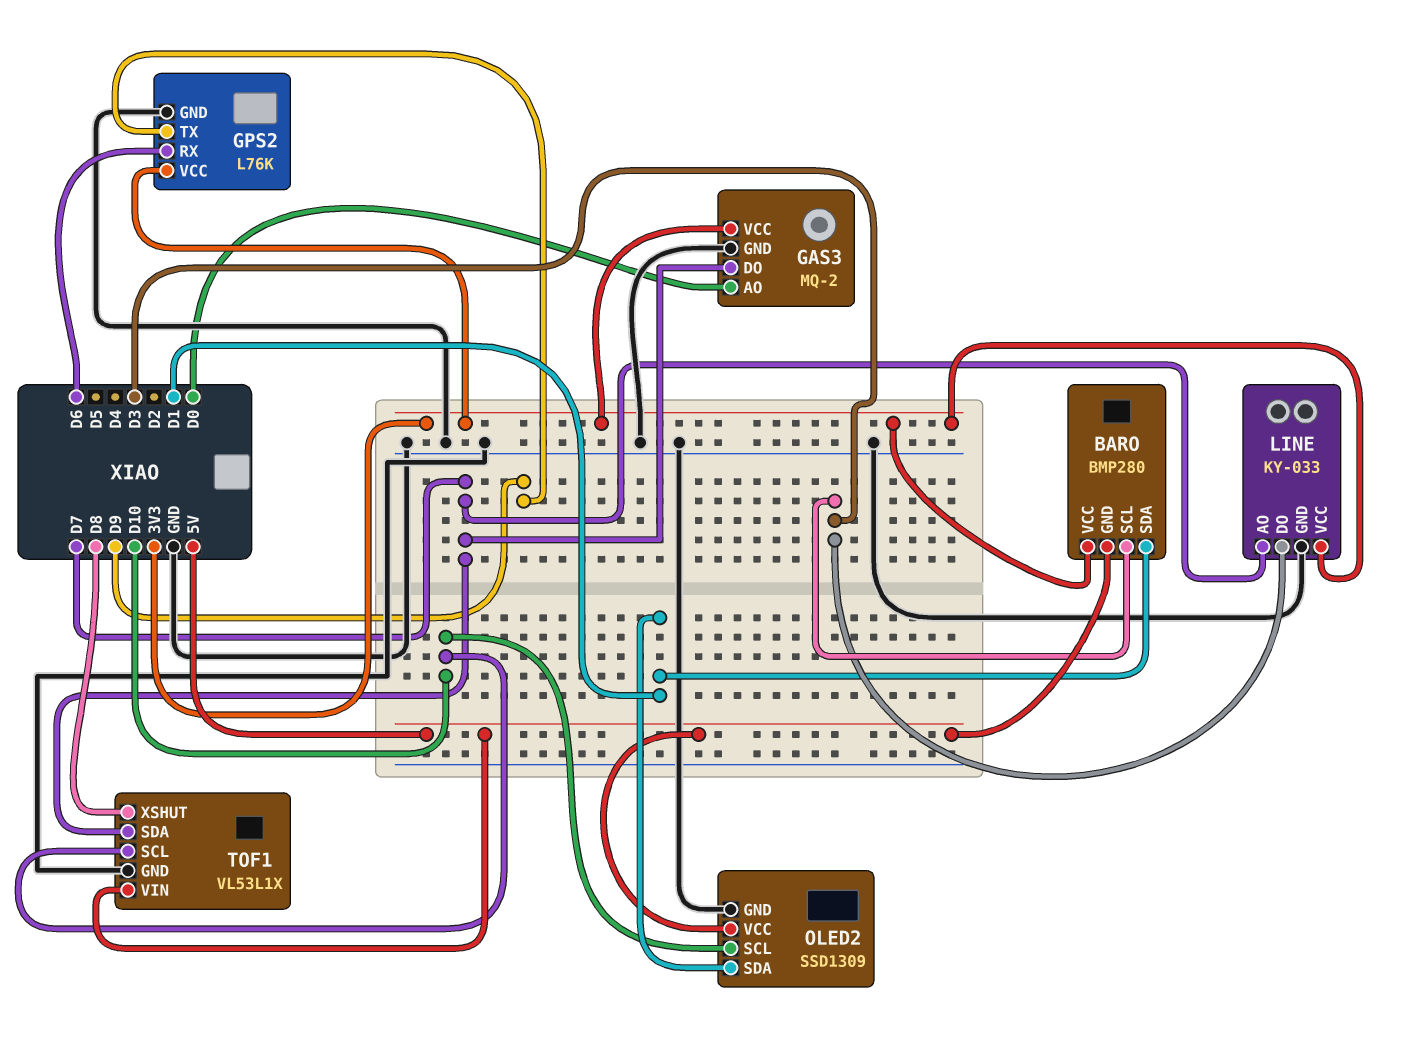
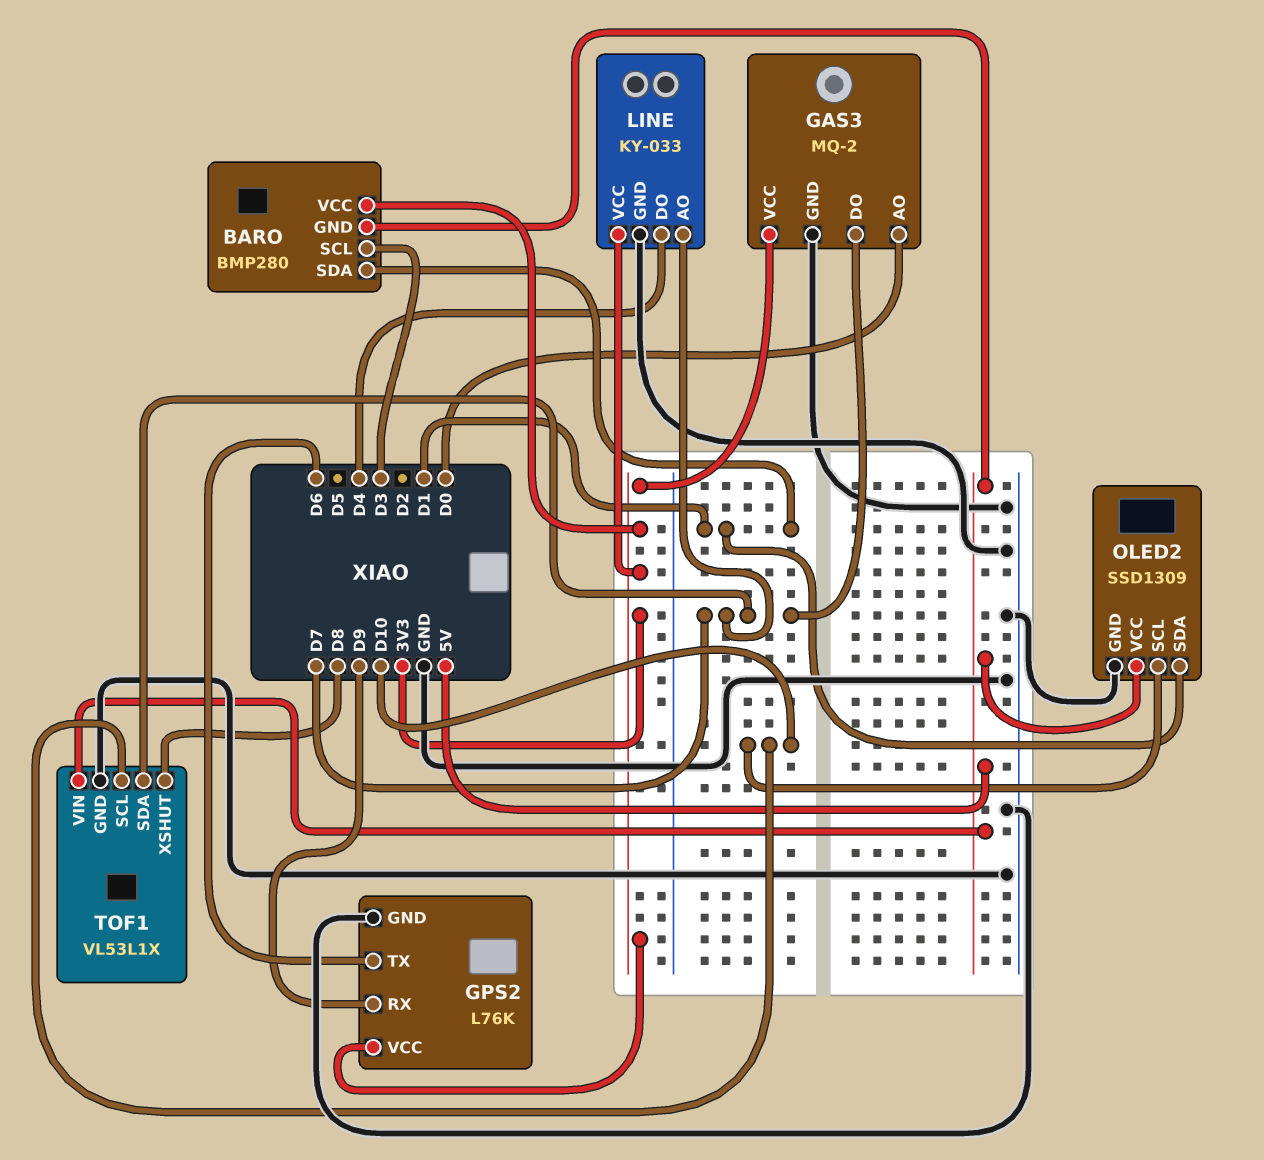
GPS2 pin RX: D6 -> D9
GPS2 pin TX: D9 -> D6
LINE pin DO: D3 -> D4

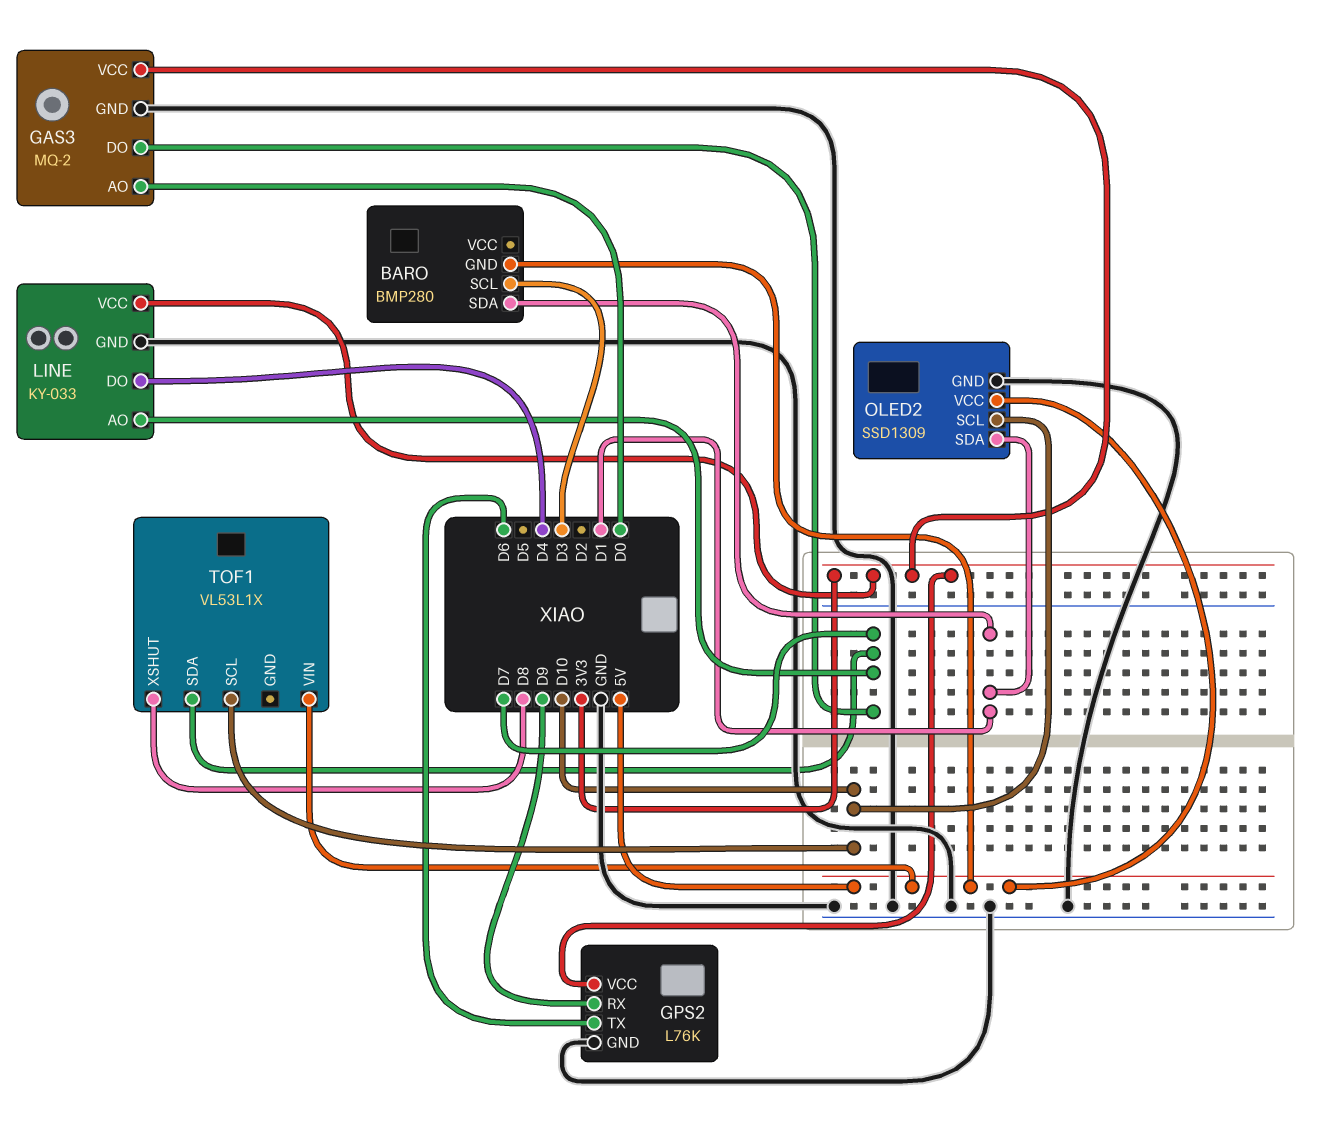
BARO pin VCC: 3V3 -> none
TOF1 pin GND: GND -> none

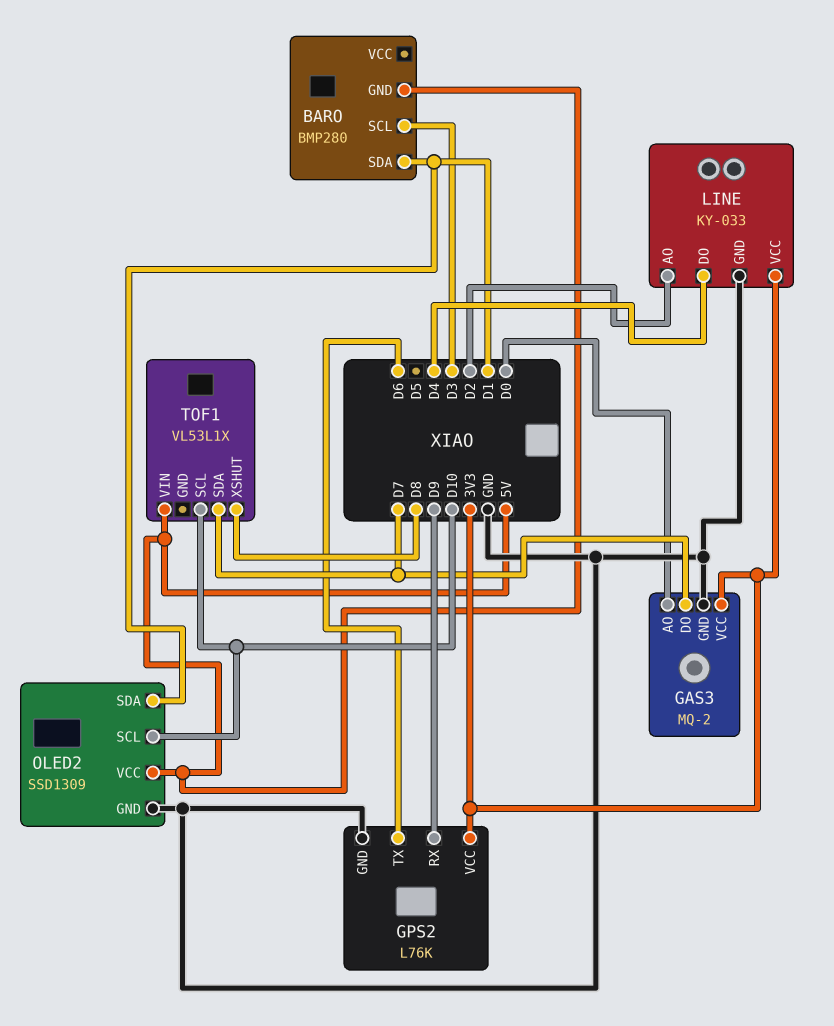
LINE pin AO: D7 -> D2

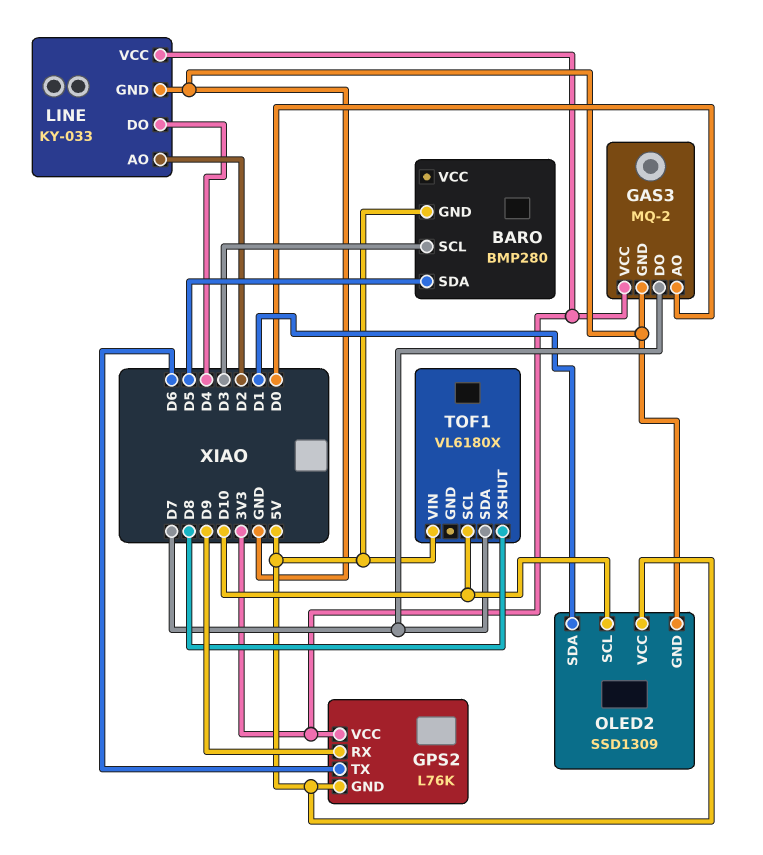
BARO pin SDA: D1 -> D5
GPS2 pin GND: GND -> 5V
TOF1: VL53L1X -> VL6180X

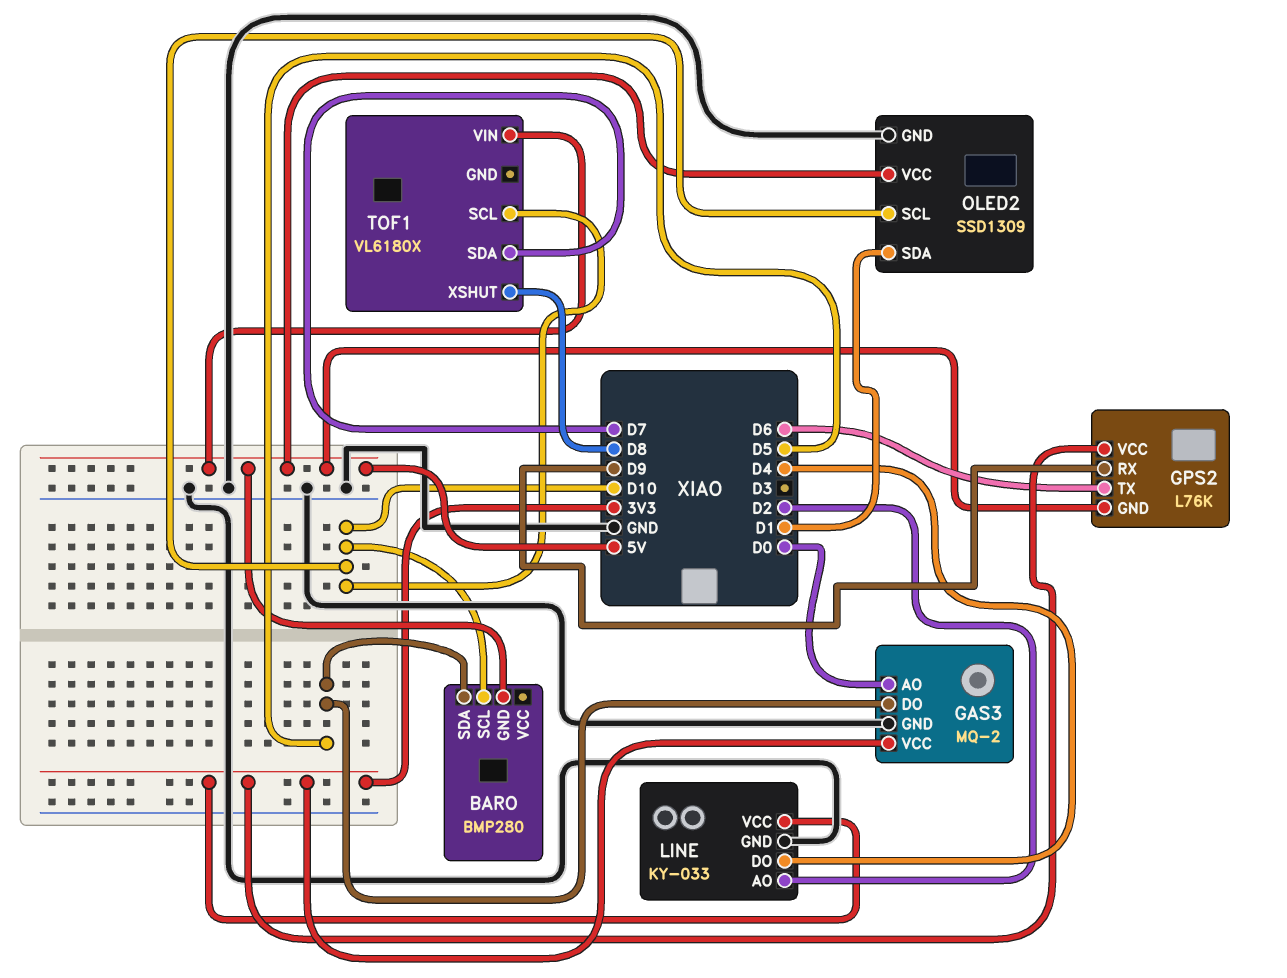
BARO pin SCL: D3 -> D10
GAS3 pin DO: D7 -> D5

